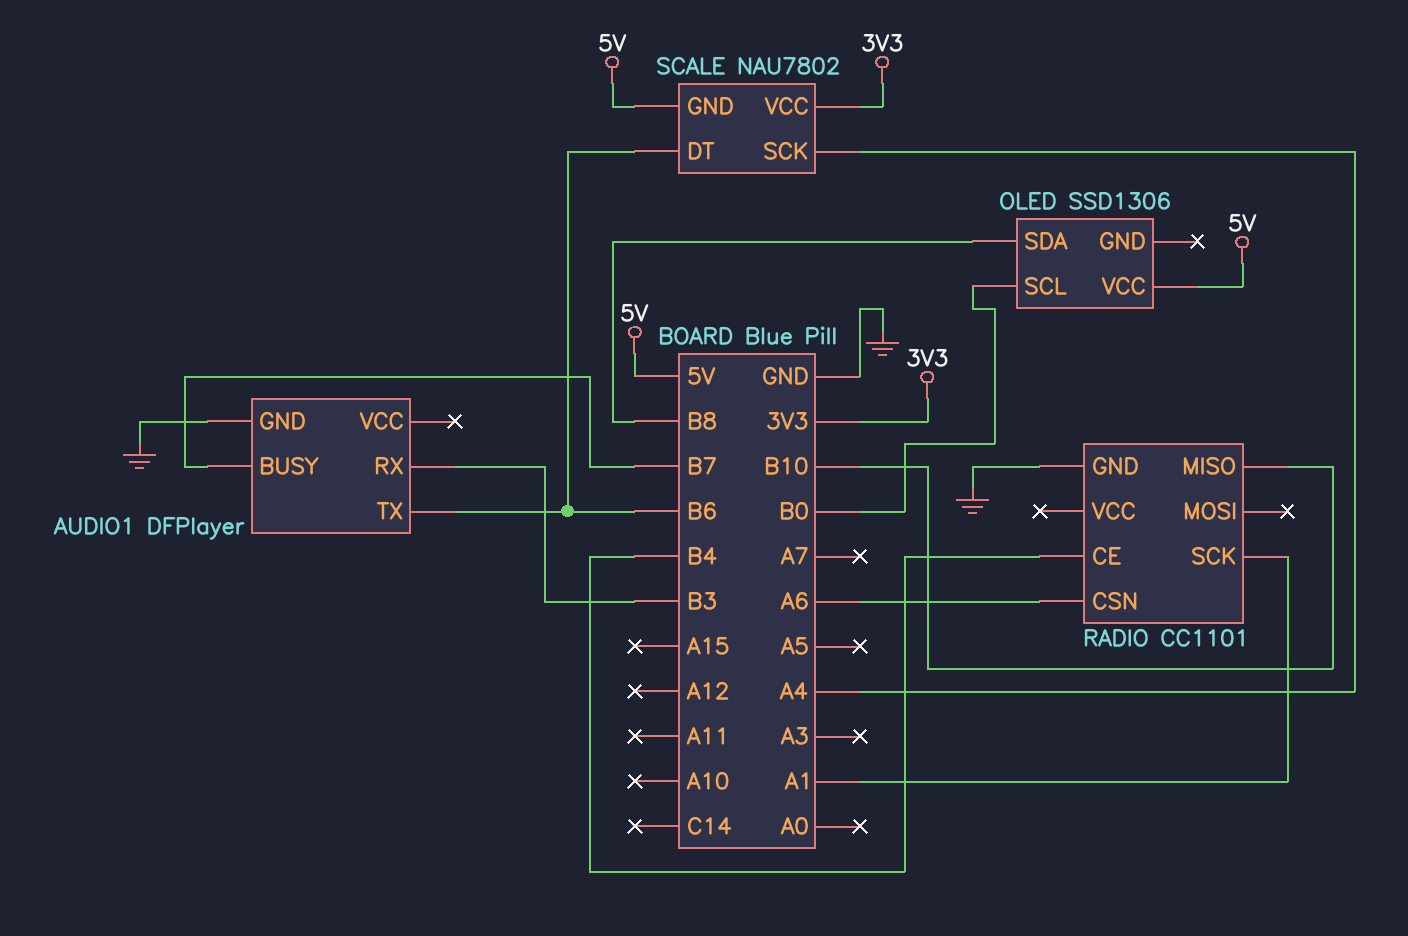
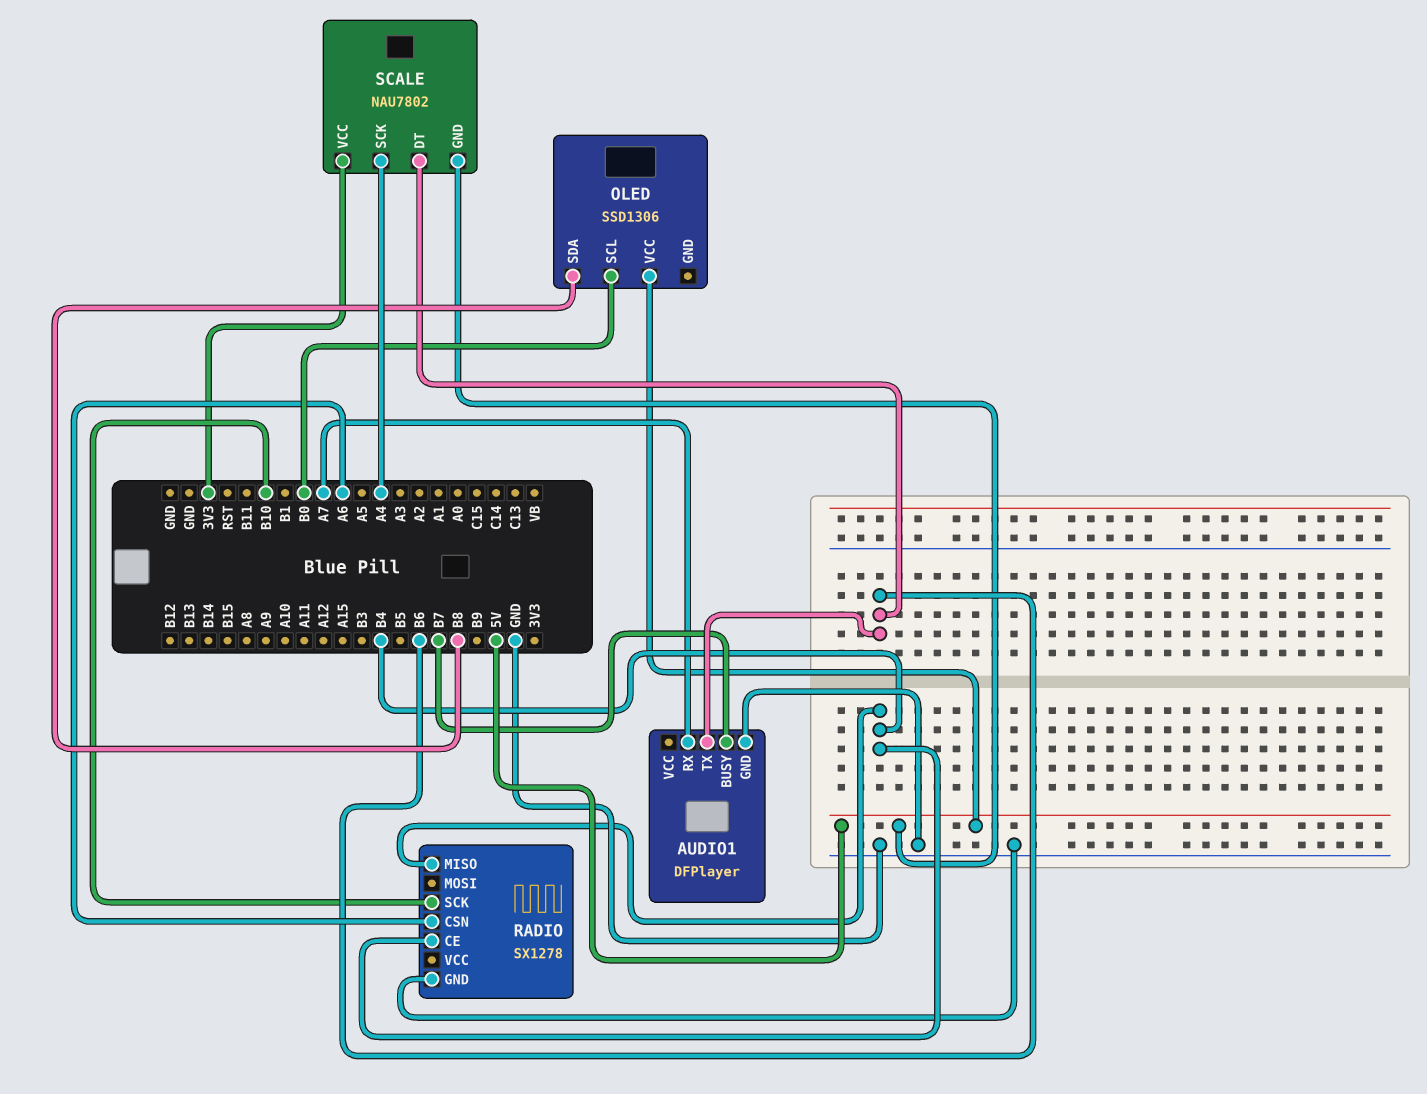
AUDIO1 pin RX: B3 -> A7
RADIO: CC1101 -> SX1278
RADIO pin MISO: B10 -> B4
RADIO pin SCK: A1 -> B10

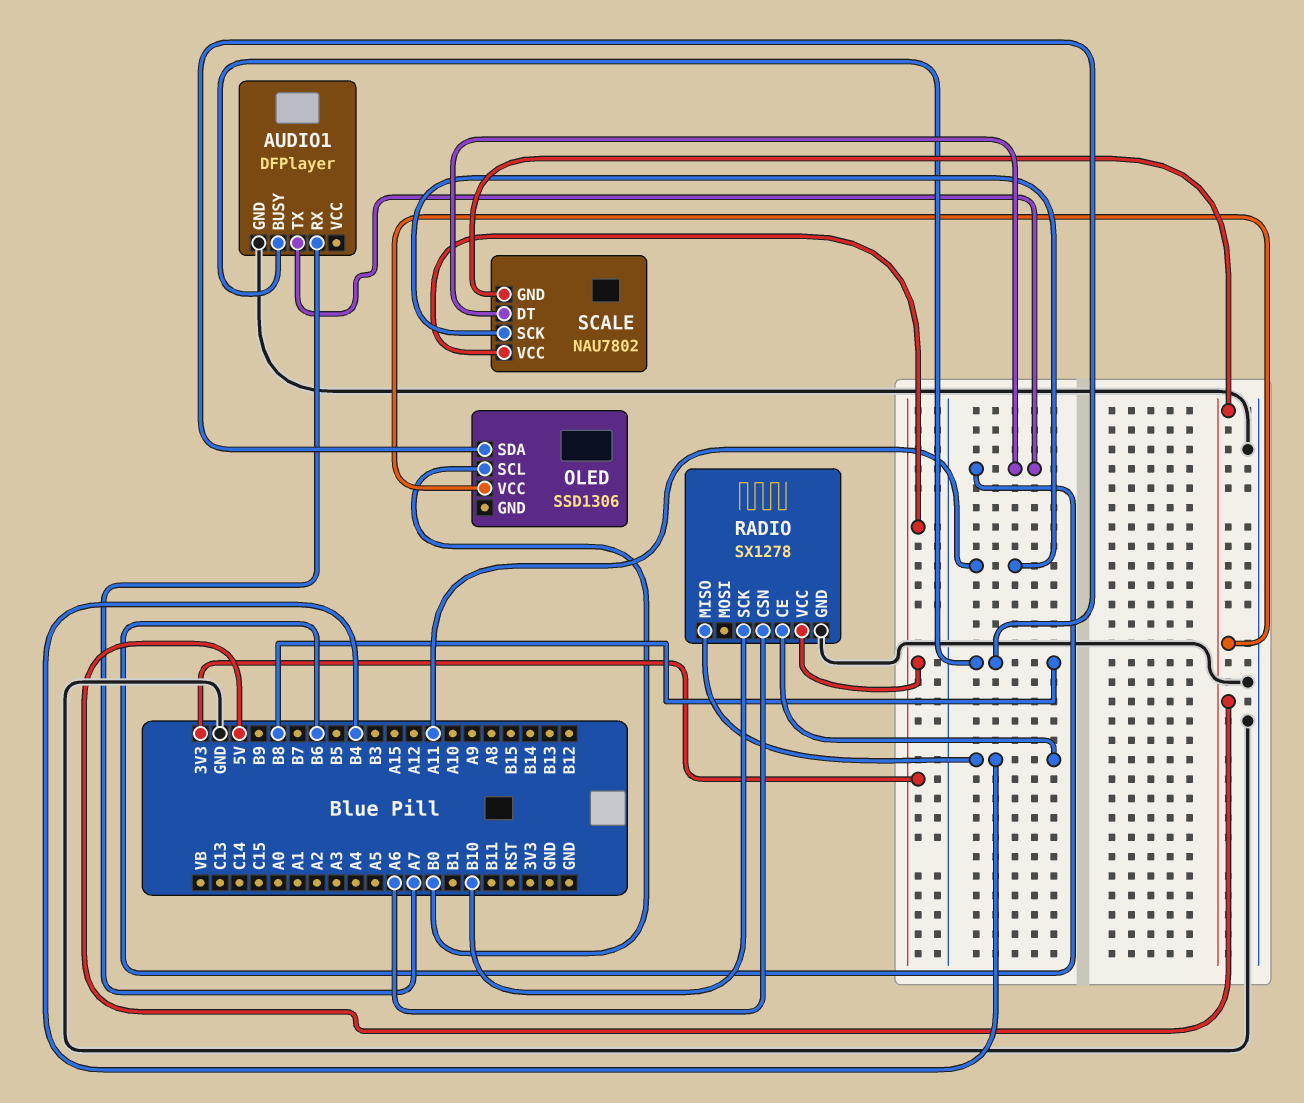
AUDIO1 pin BUSY: B7 -> B8
RADIO pin VCC: none -> 3V3
SCALE pin SCK: A4 -> A11

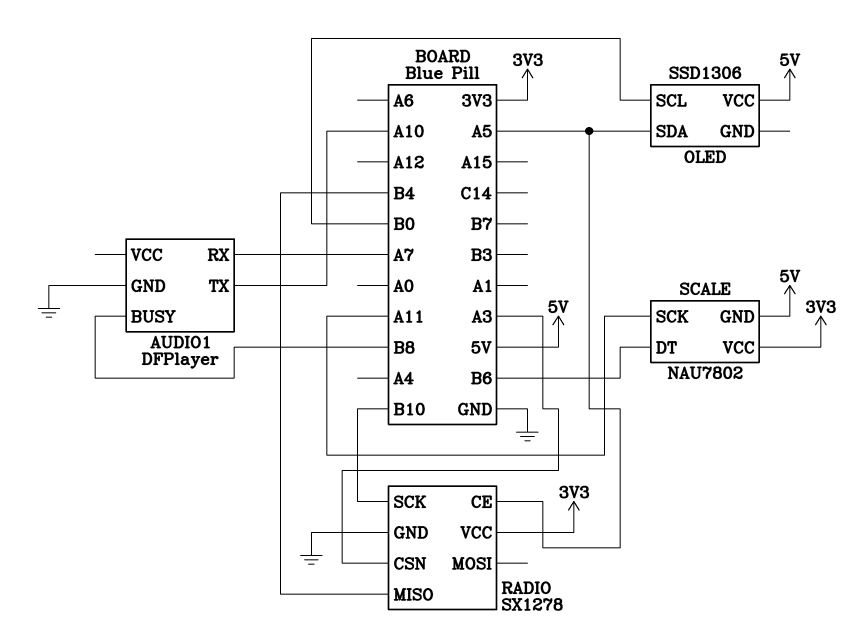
AUDIO1 pin TX: B6 -> A10
OLED pin SDA: B8 -> A5
RADIO pin CE: B4 -> A5
RADIO pin CSN: A6 -> A3

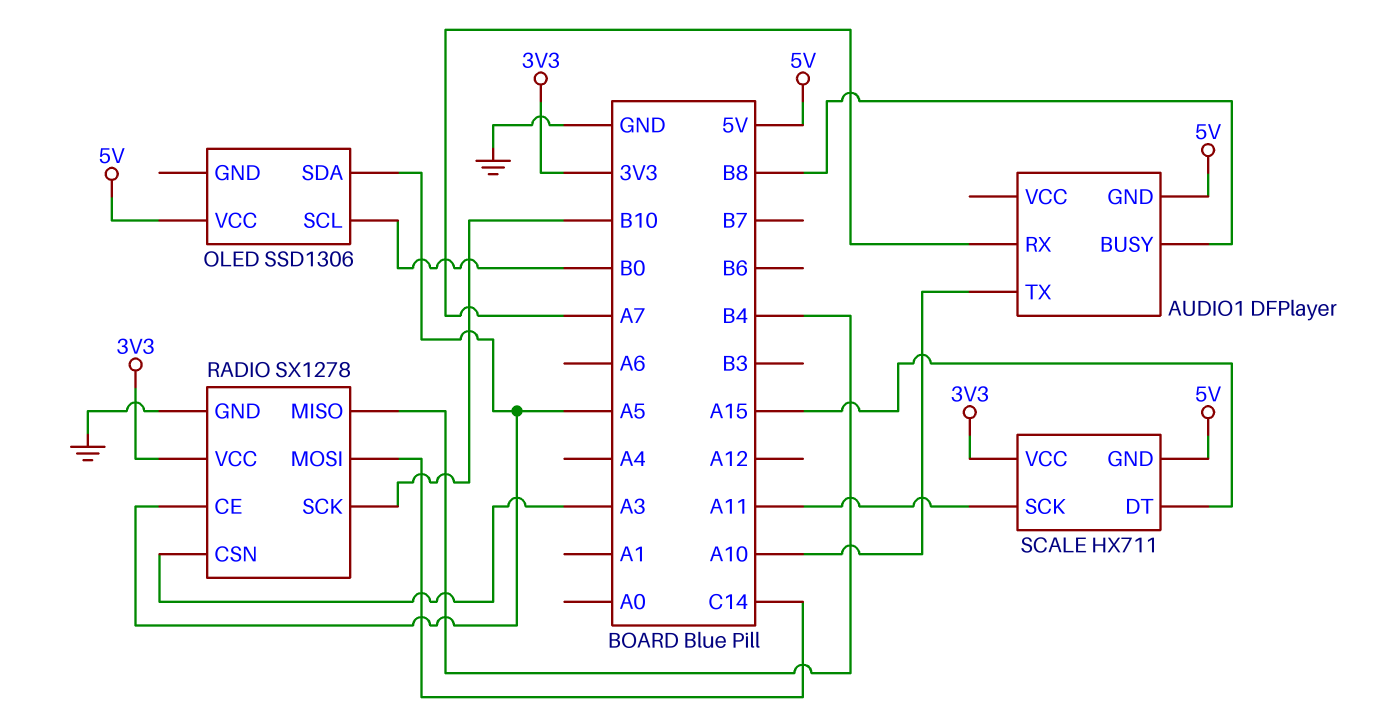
AUDIO1 pin GND: GND -> 5V
RADIO pin MOSI: none -> C14
SCALE: NAU7802 -> HX711
SCALE pin DT: B6 -> A15

